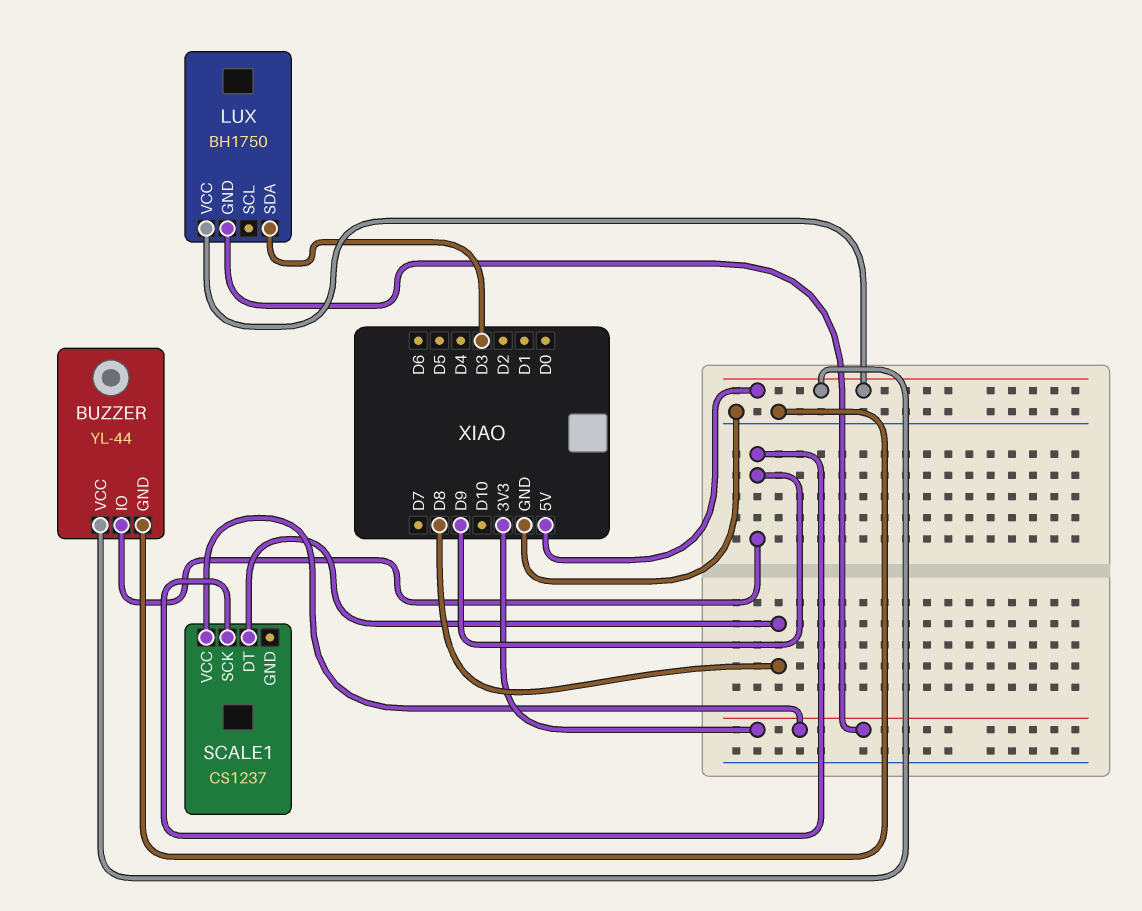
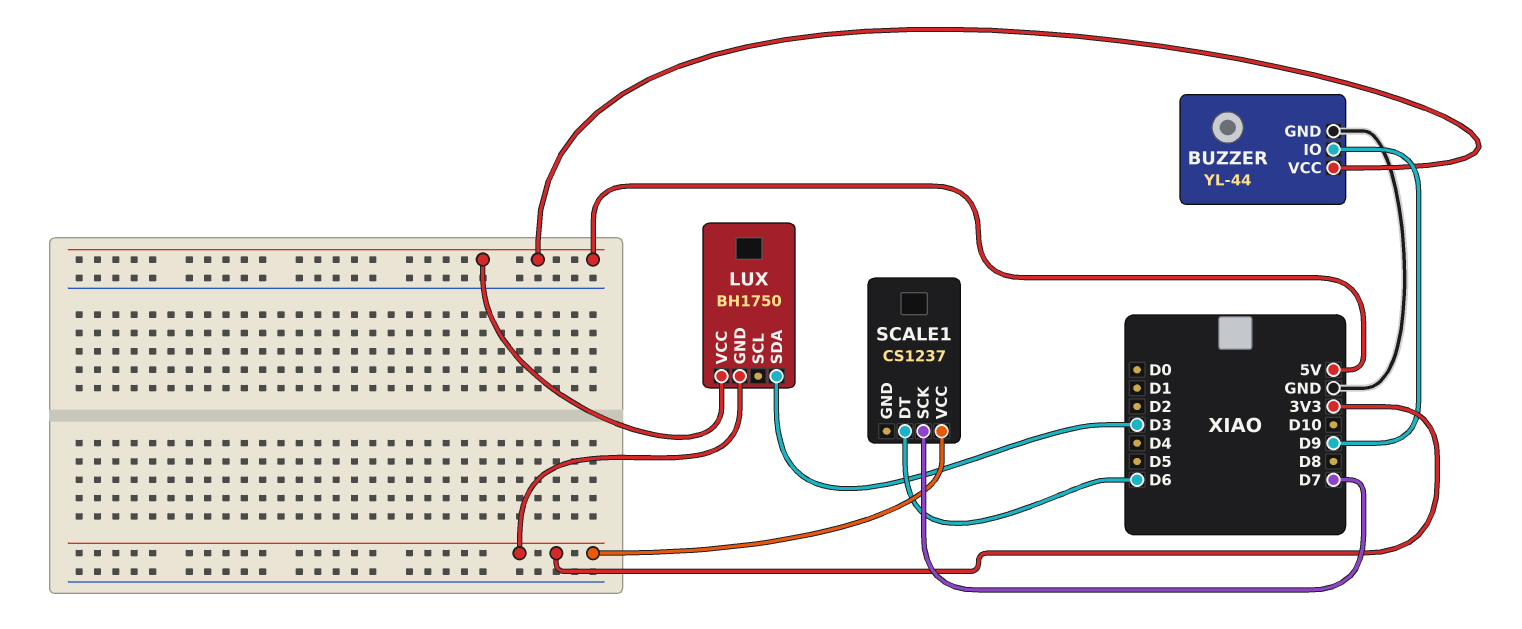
SCALE1 pin DT: D8 -> D6
SCALE1 pin SCK: D9 -> D7

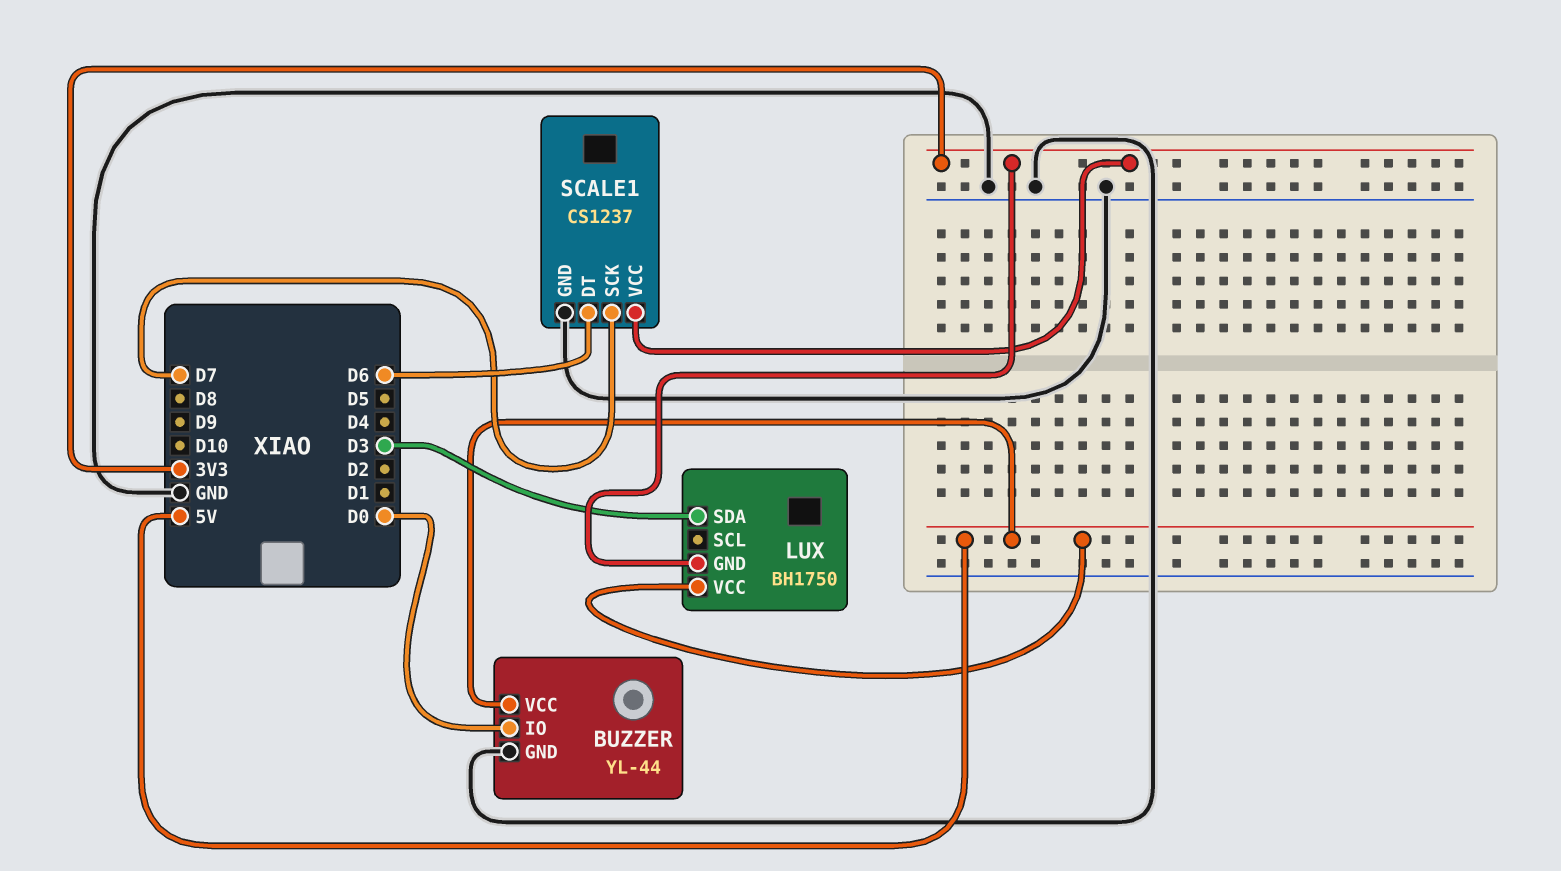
BUZZER pin IO: D9 -> D0
SCALE1 pin GND: none -> GND

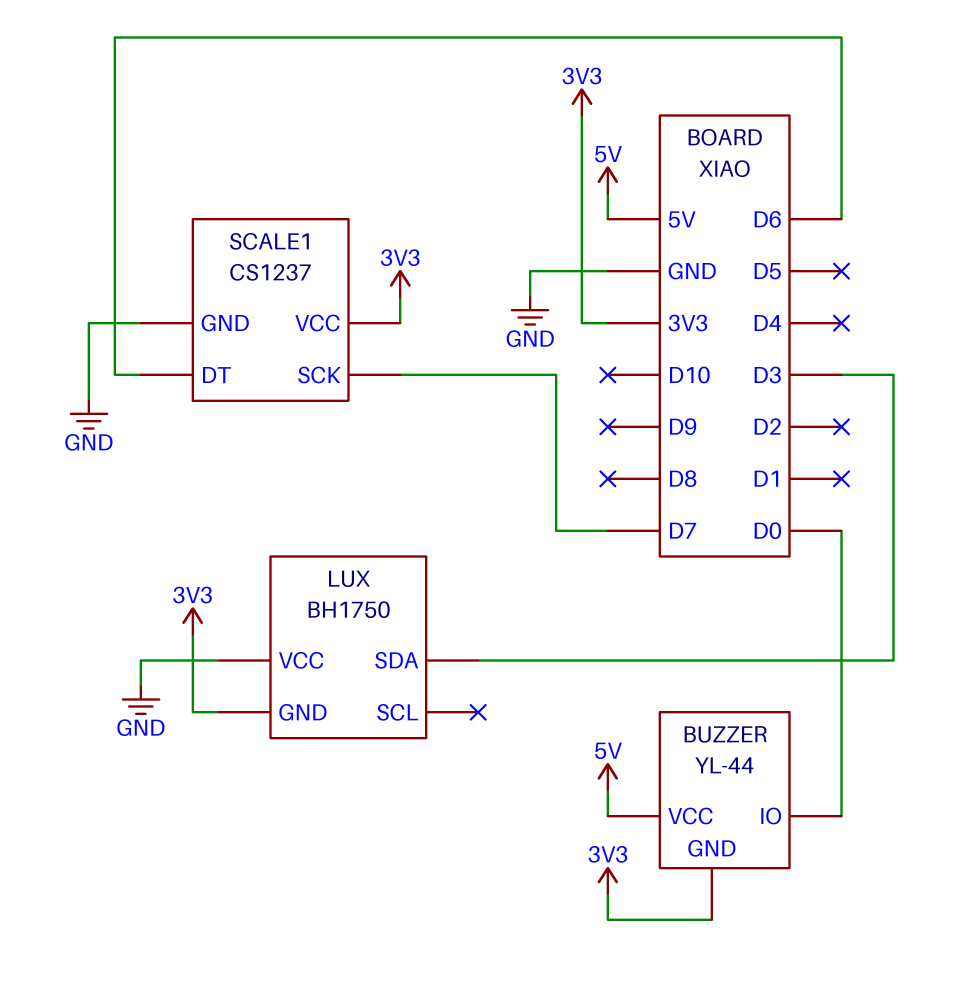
BUZZER pin GND: GND -> 3V3
LUX pin VCC: 5V -> GND

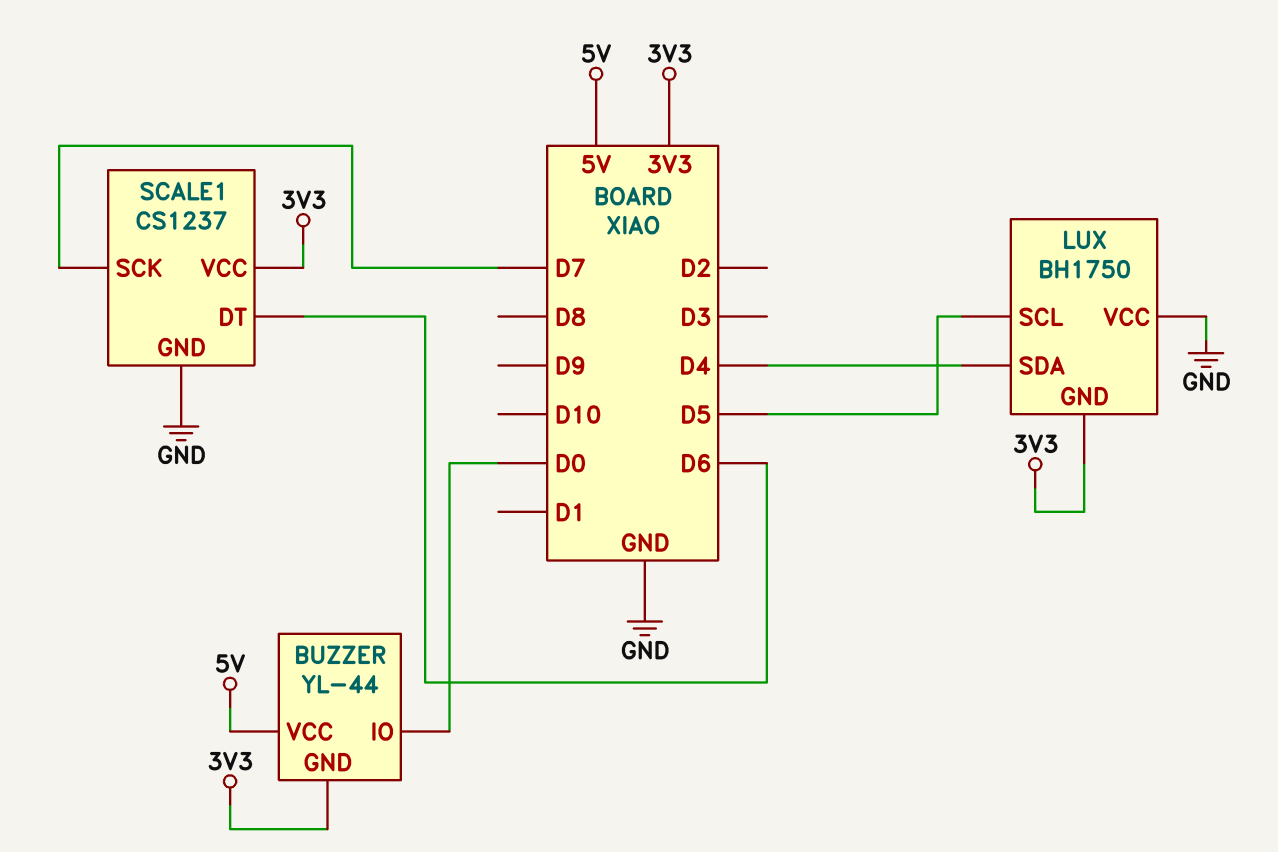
LUX pin SCL: none -> D5
LUX pin SDA: D3 -> D4

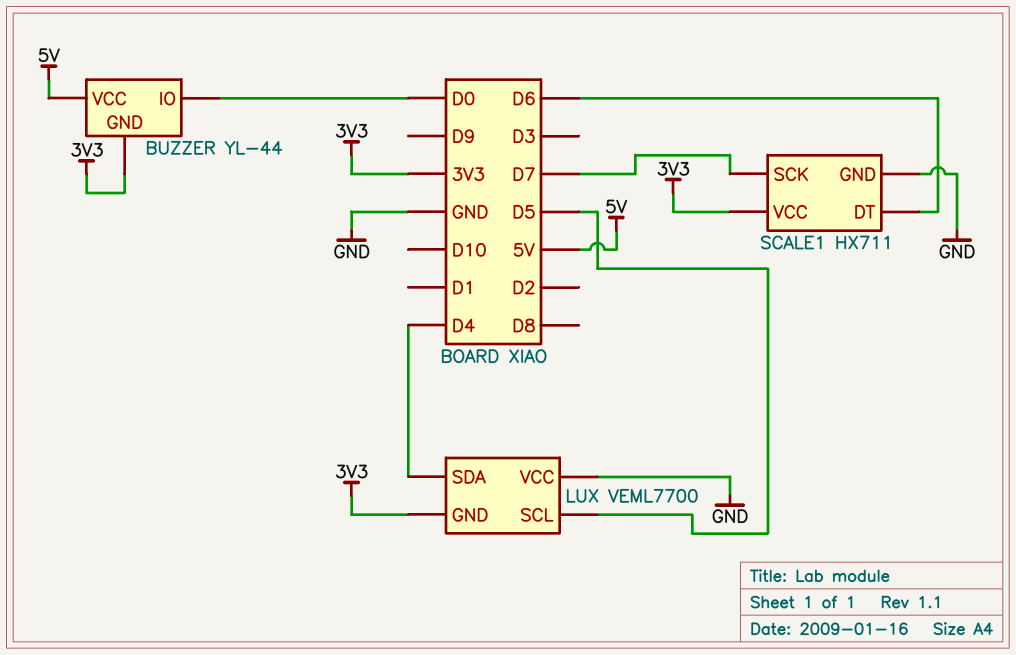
LUX: BH1750 -> VEML7700
SCALE1: CS1237 -> HX711

